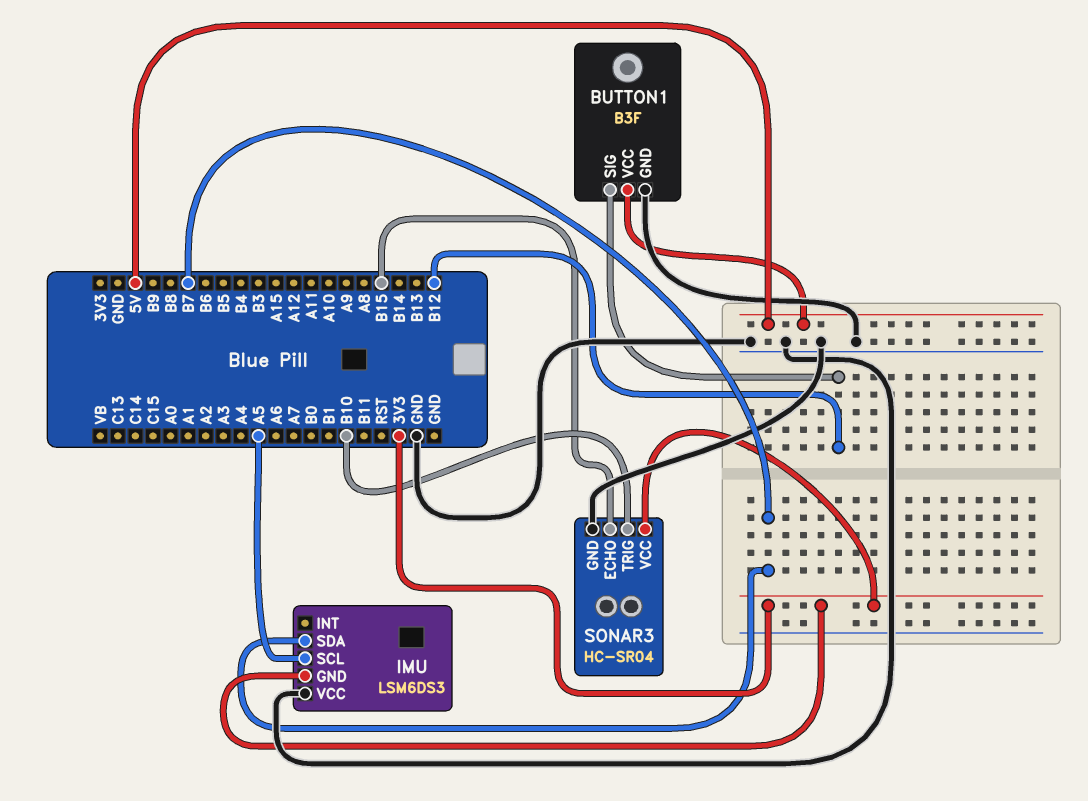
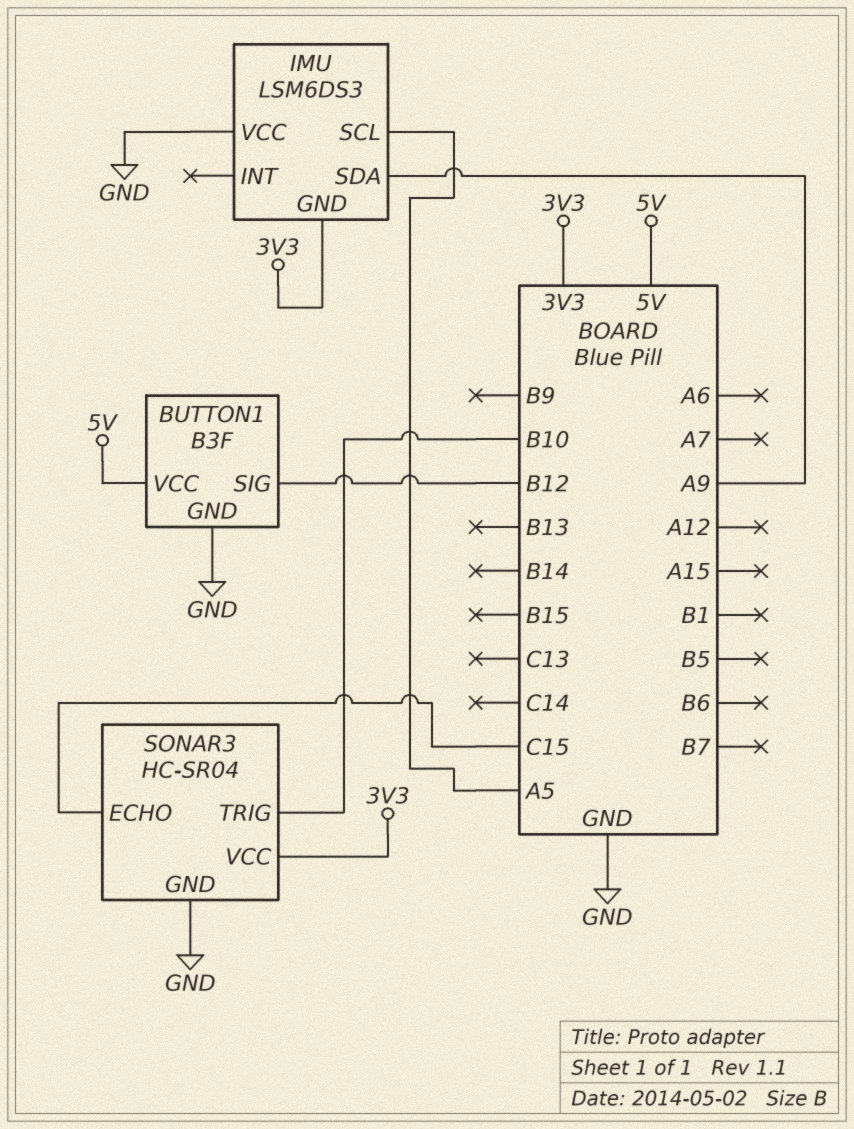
IMU pin SDA: B7 -> A9
SONAR3 pin ECHO: B15 -> C15

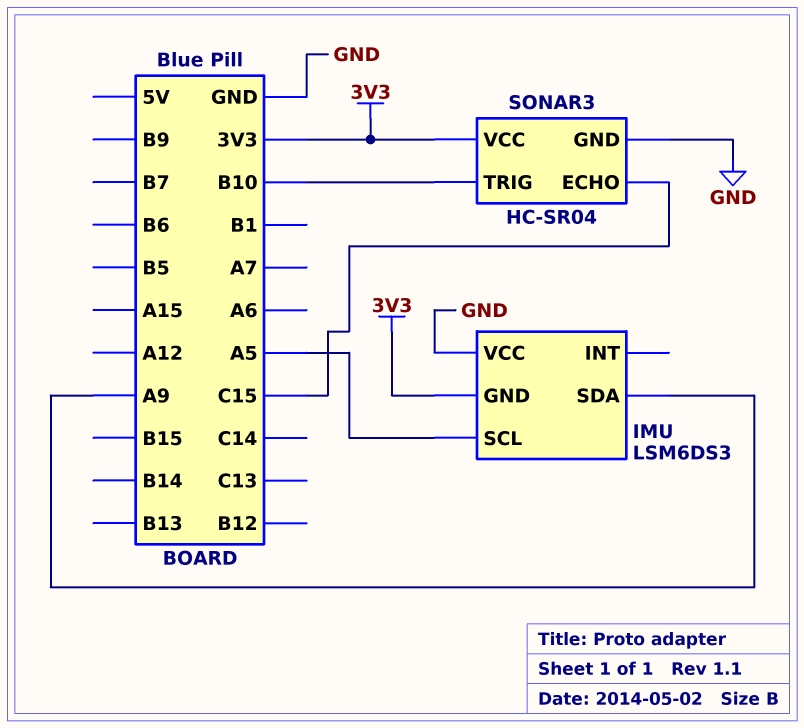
BUTTON1: B3F -> none
BUTTON1 pin GND: GND -> none
BUTTON1 pin SIG: B12 -> none
BUTTON1 pin VCC: 5V -> none

